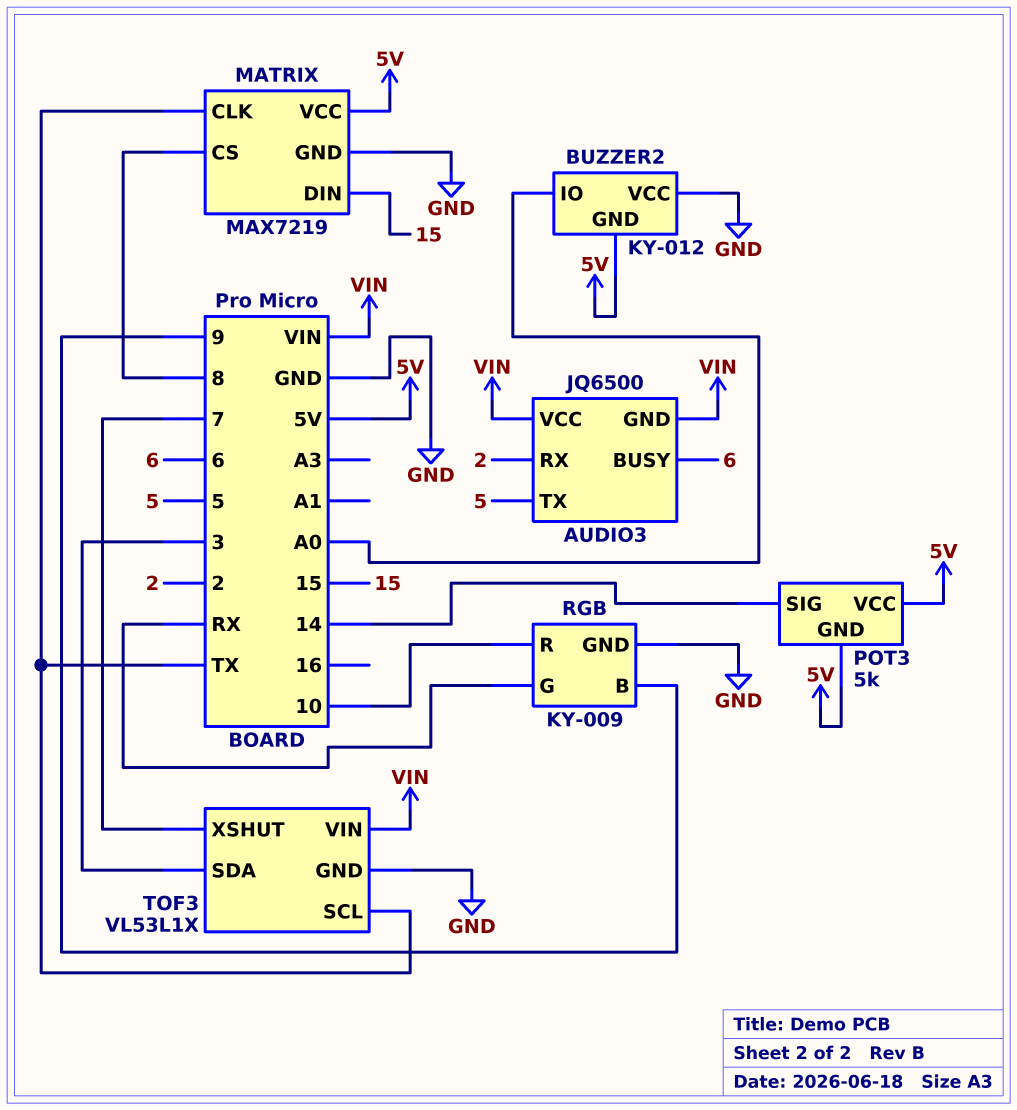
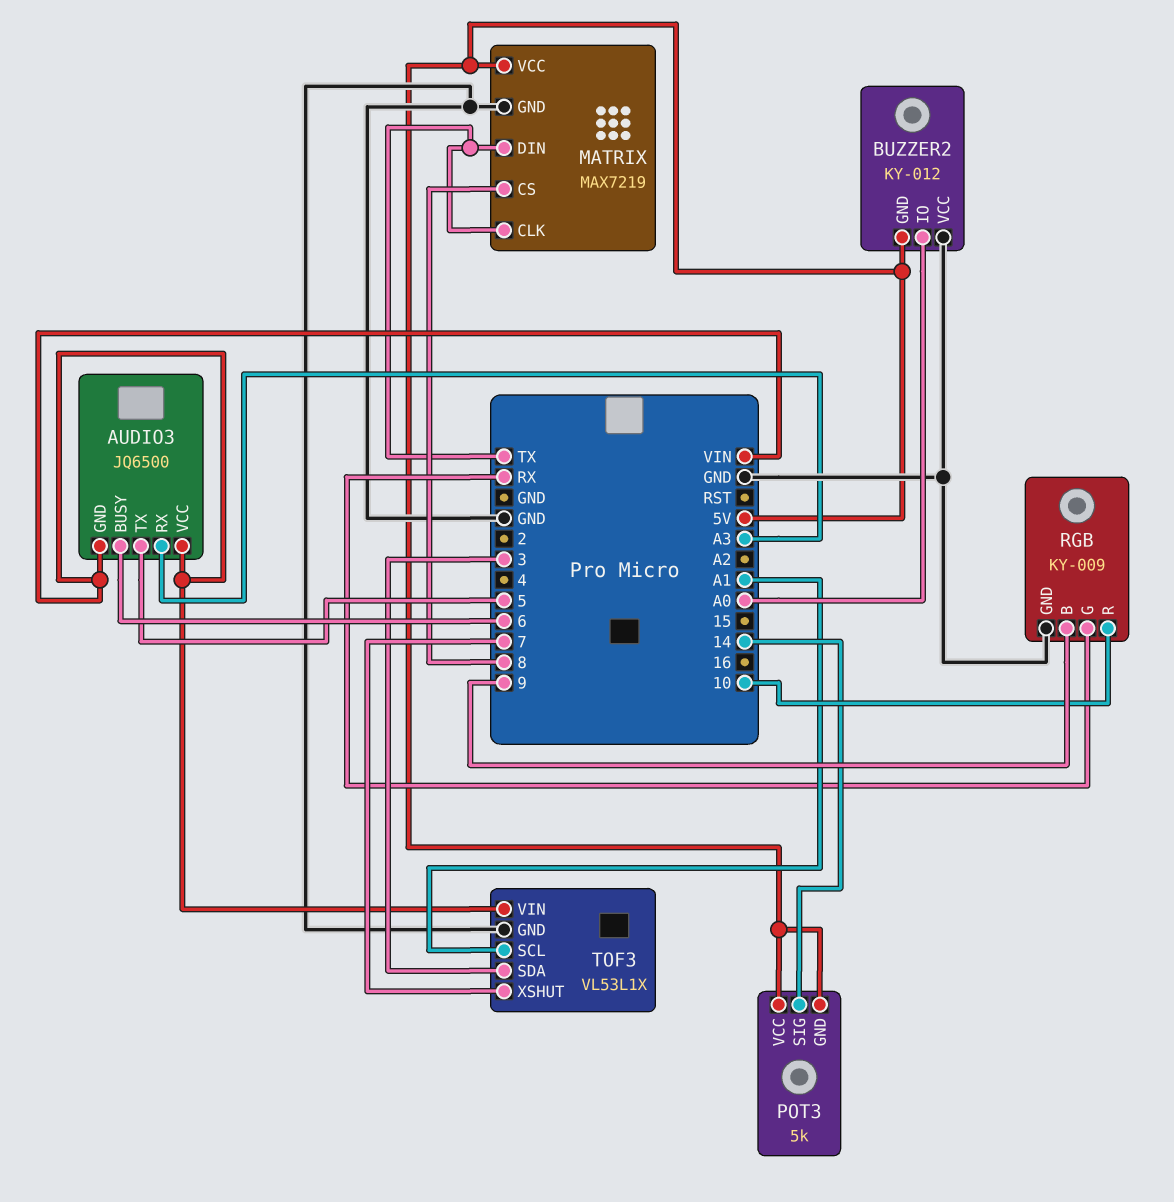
AUDIO3 pin RX: 2 -> A3
MATRIX pin DIN: 15 -> TX
TOF3 pin SCL: TX -> A1

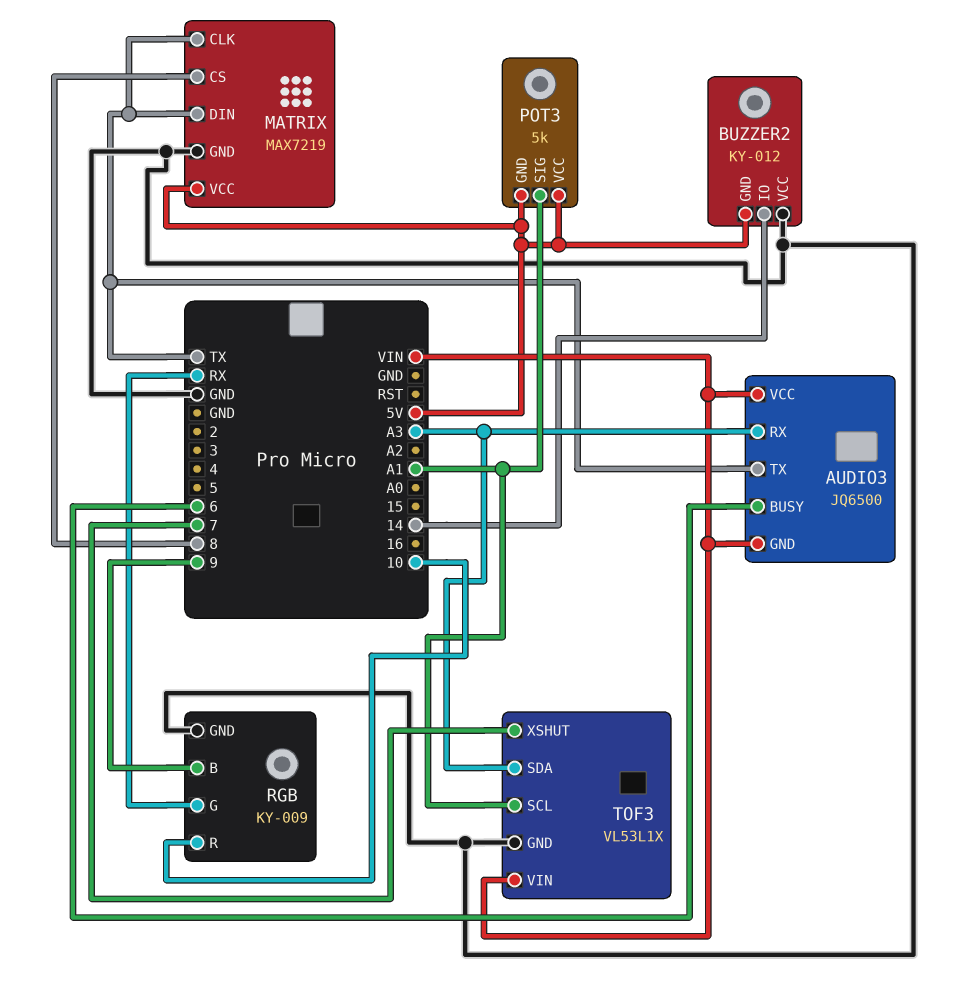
AUDIO3 pin TX: 5 -> TX
BUZZER2 pin IO: A0 -> 14
POT3 pin SIG: 14 -> A1
TOF3 pin SDA: 3 -> A3

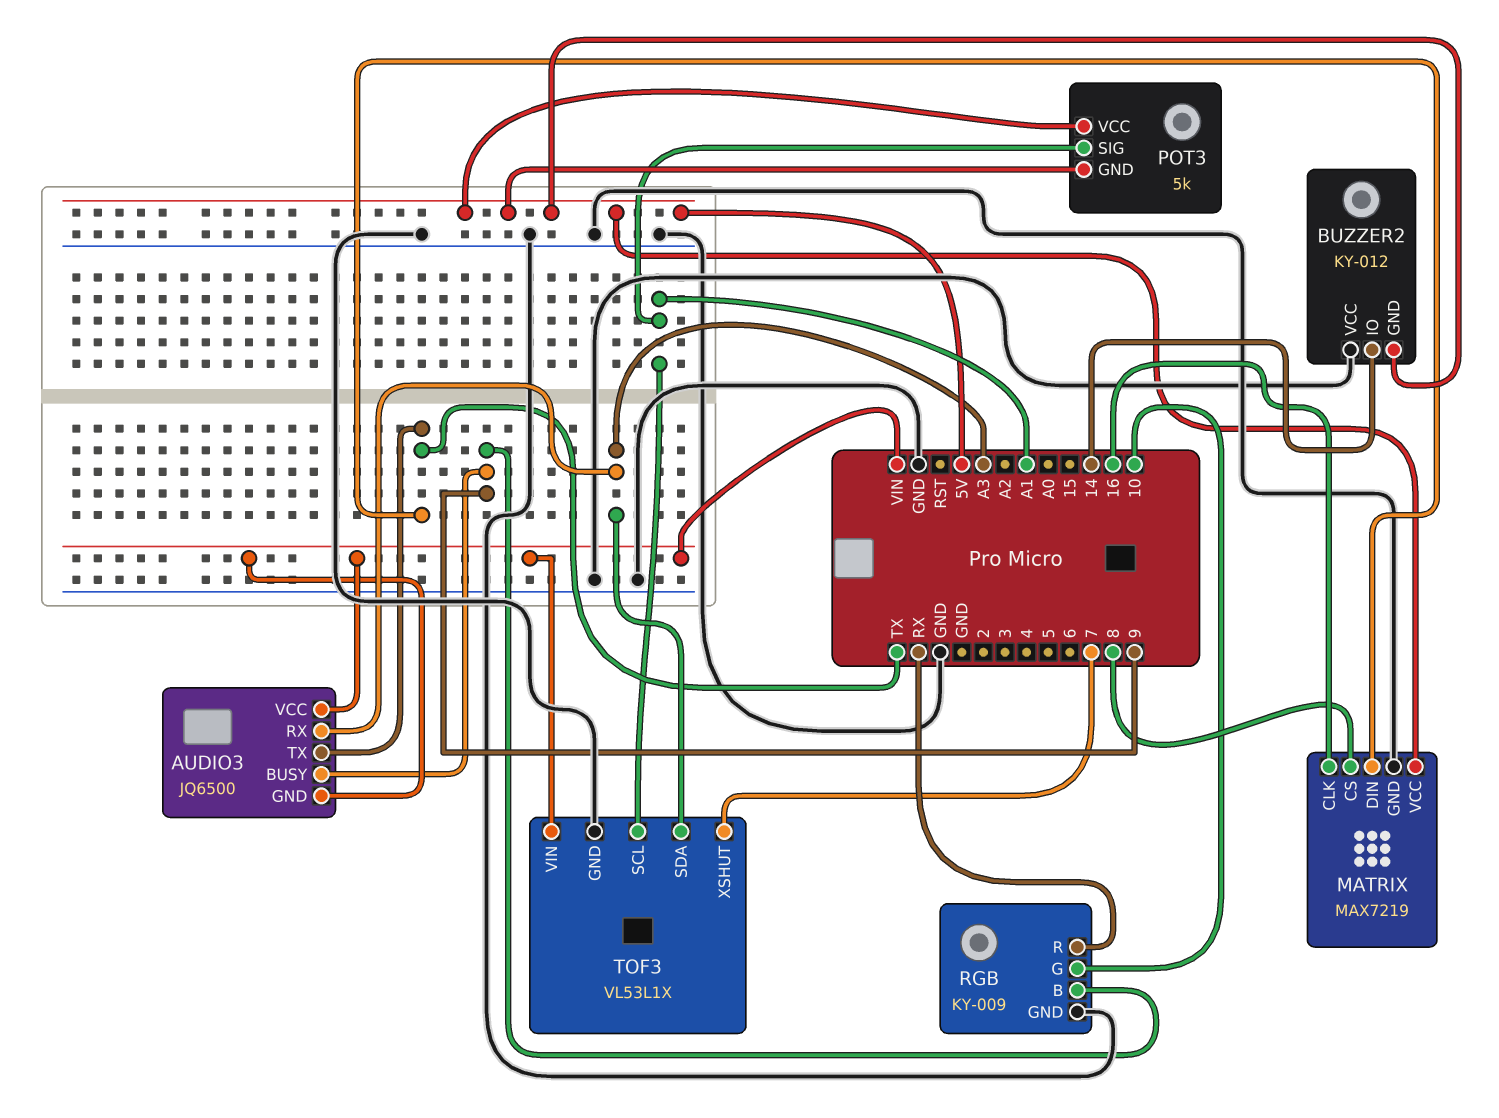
AUDIO3 pin BUSY: 6 -> 9
MATRIX pin CLK: TX -> 16
RGB pin G: RX -> 10
RGB pin R: 10 -> RX

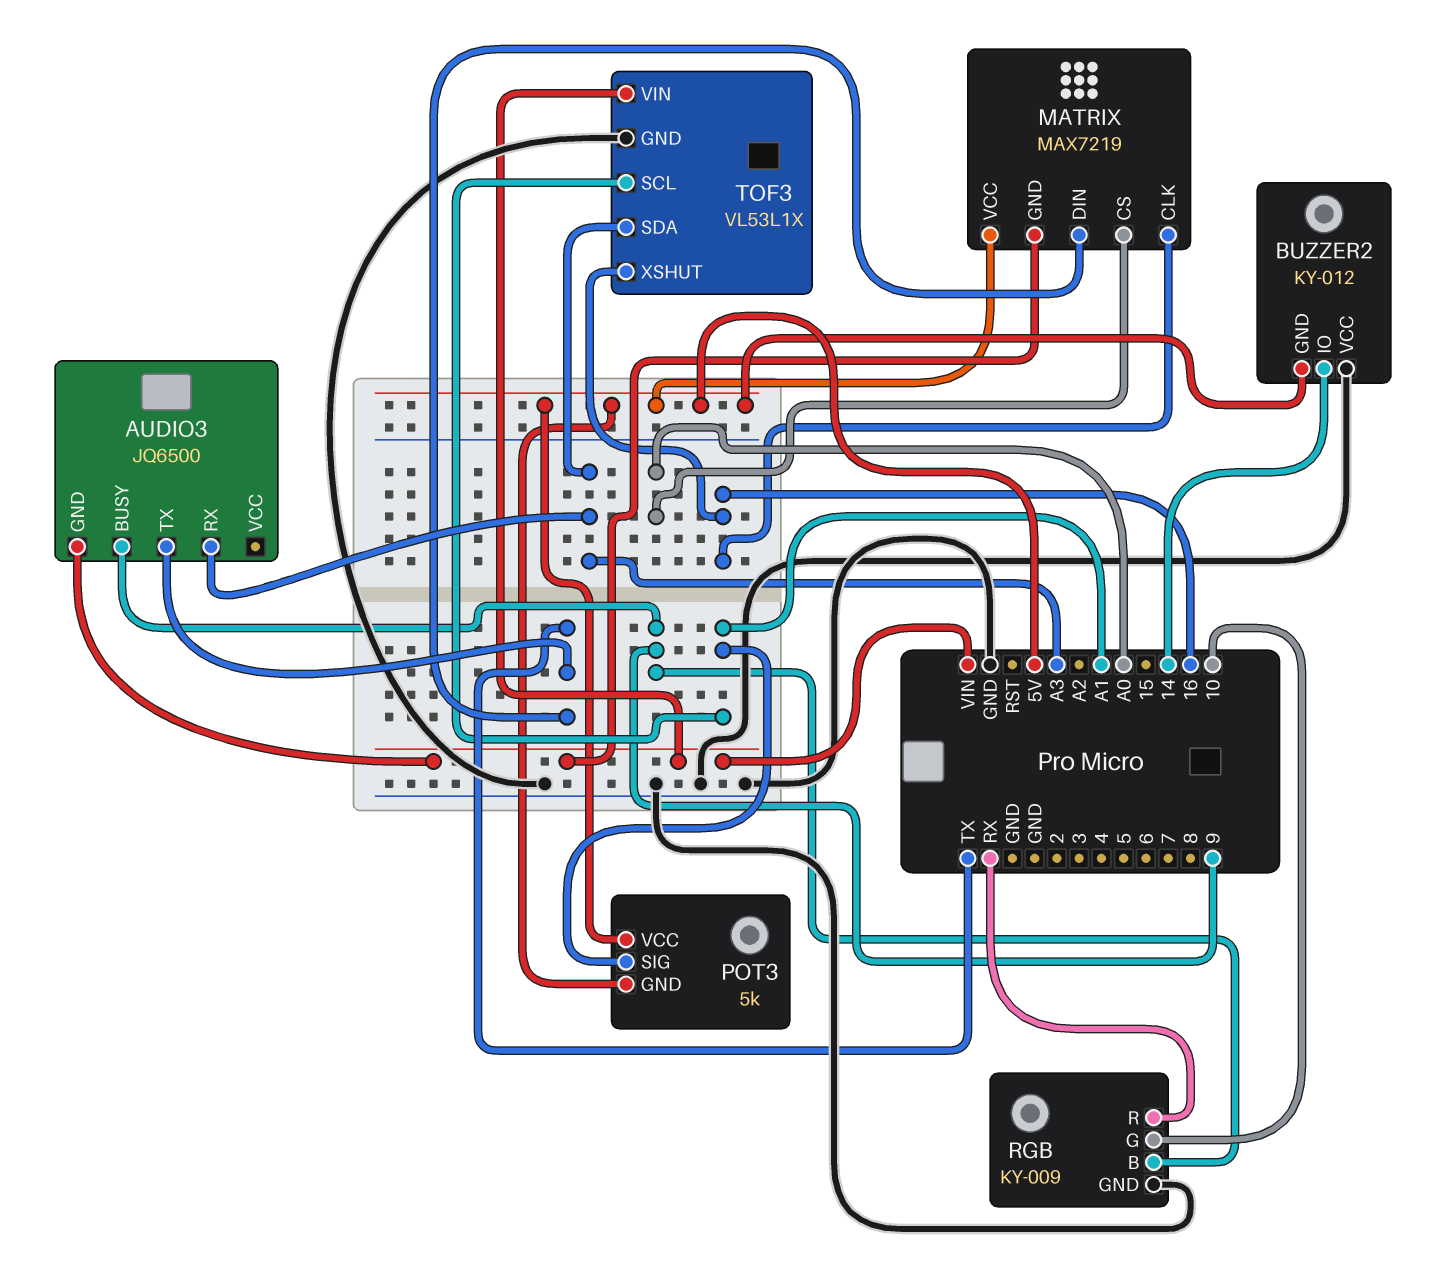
AUDIO3 pin VCC: VIN -> none
MATRIX pin CS: 8 -> A0
MATRIX pin GND: GND -> VIN
TOF3 pin XSHUT: 7 -> 16

